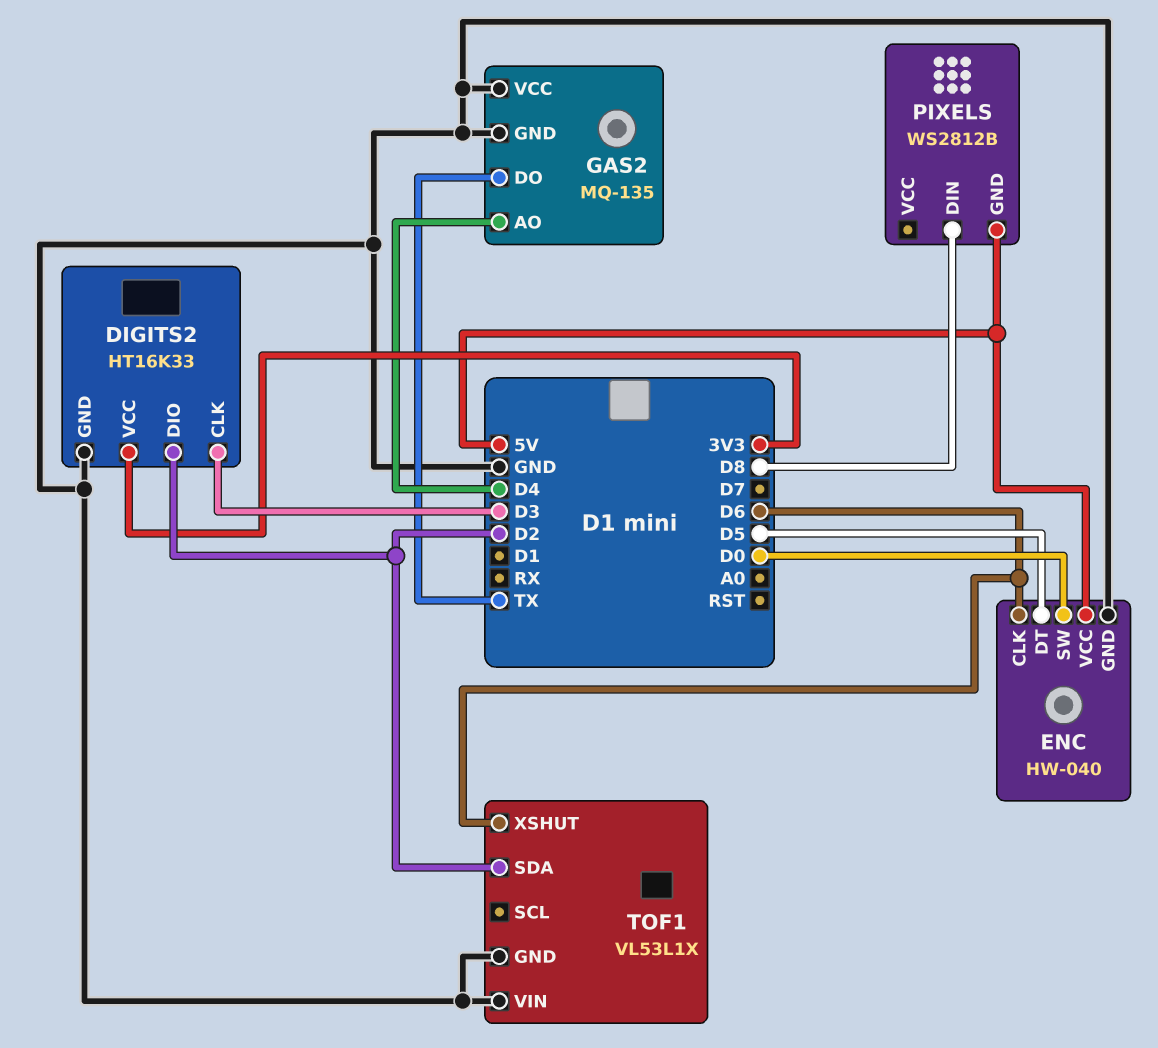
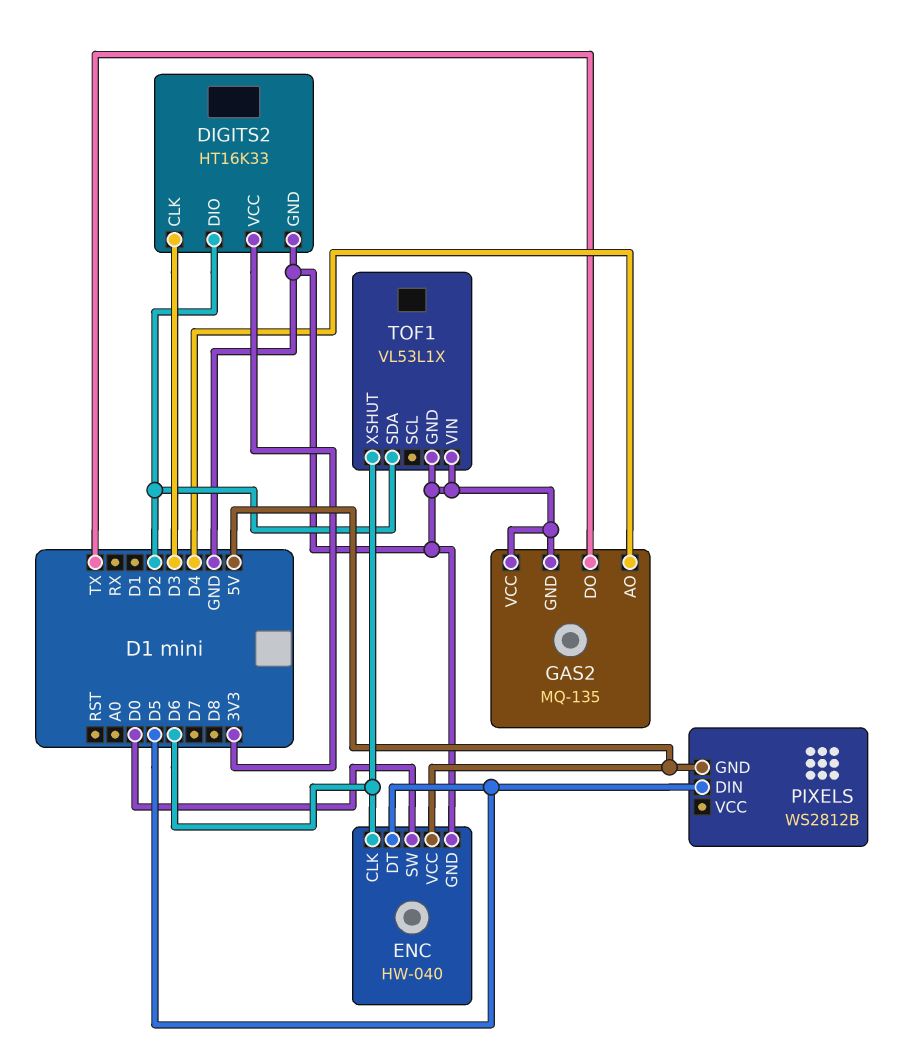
PIXELS pin DIN: D8 -> D5

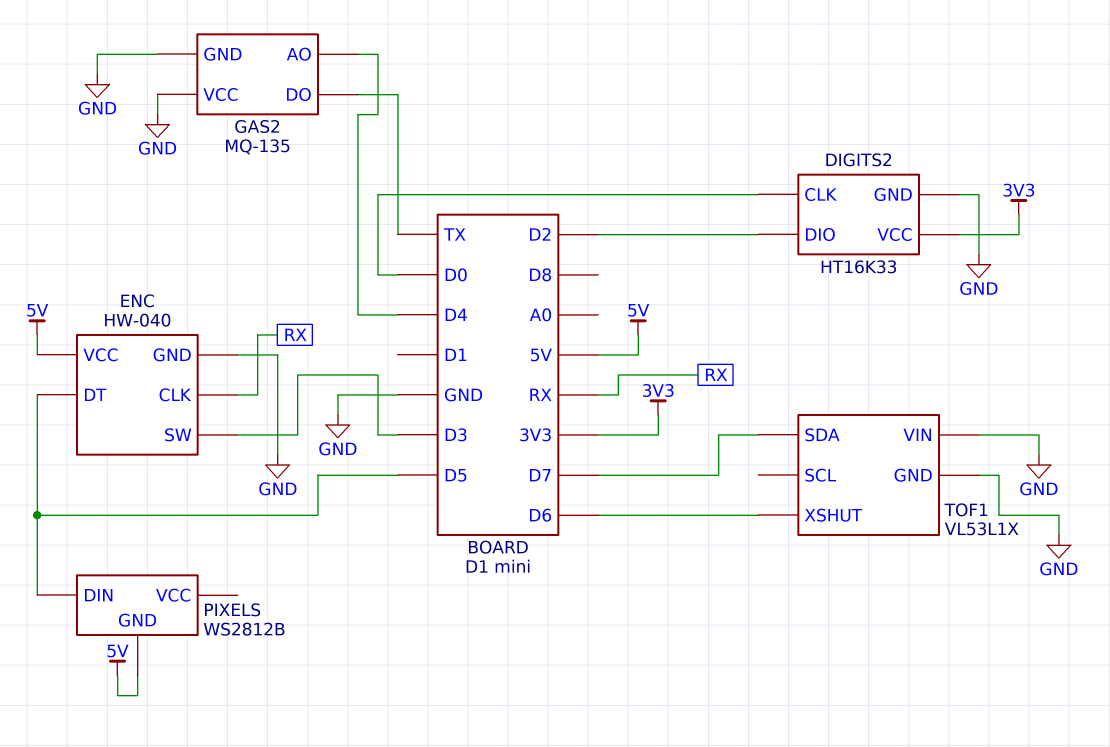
DIGITS2 pin CLK: D3 -> D0
ENC pin CLK: D6 -> RX
ENC pin SW: D0 -> D3
TOF1 pin SDA: D2 -> D7

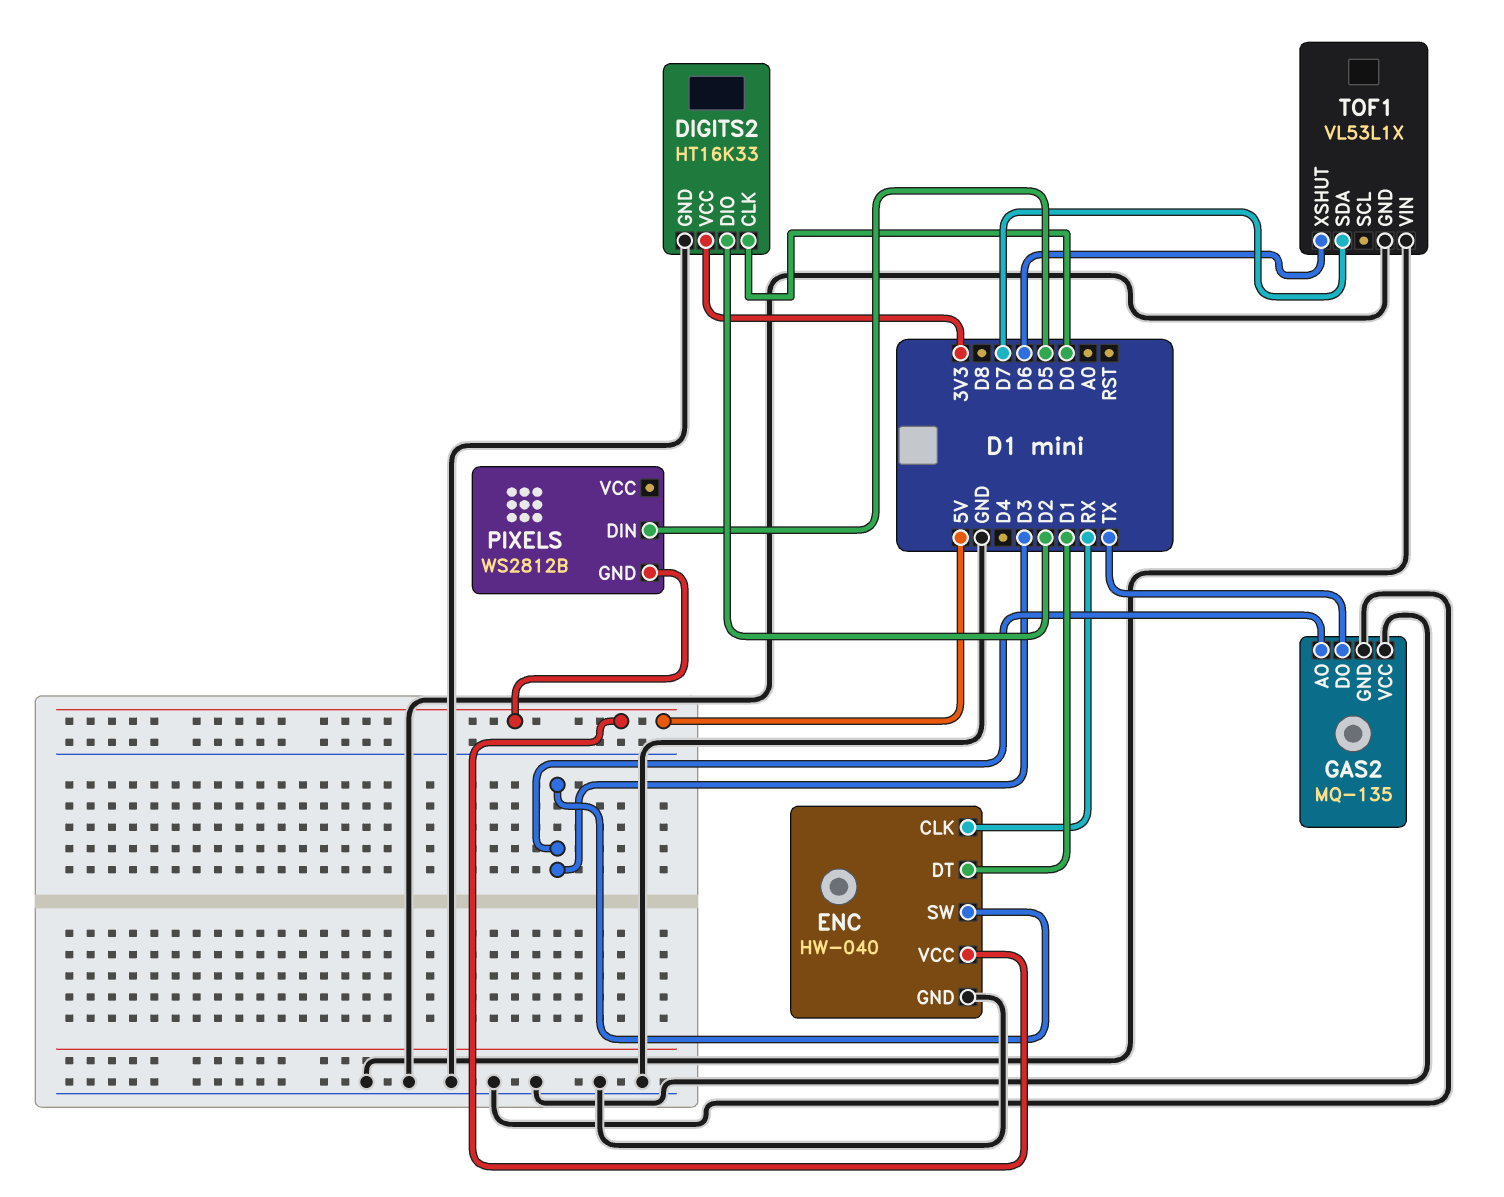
ENC pin DT: D5 -> D1
GAS2 pin AO: D4 -> D3

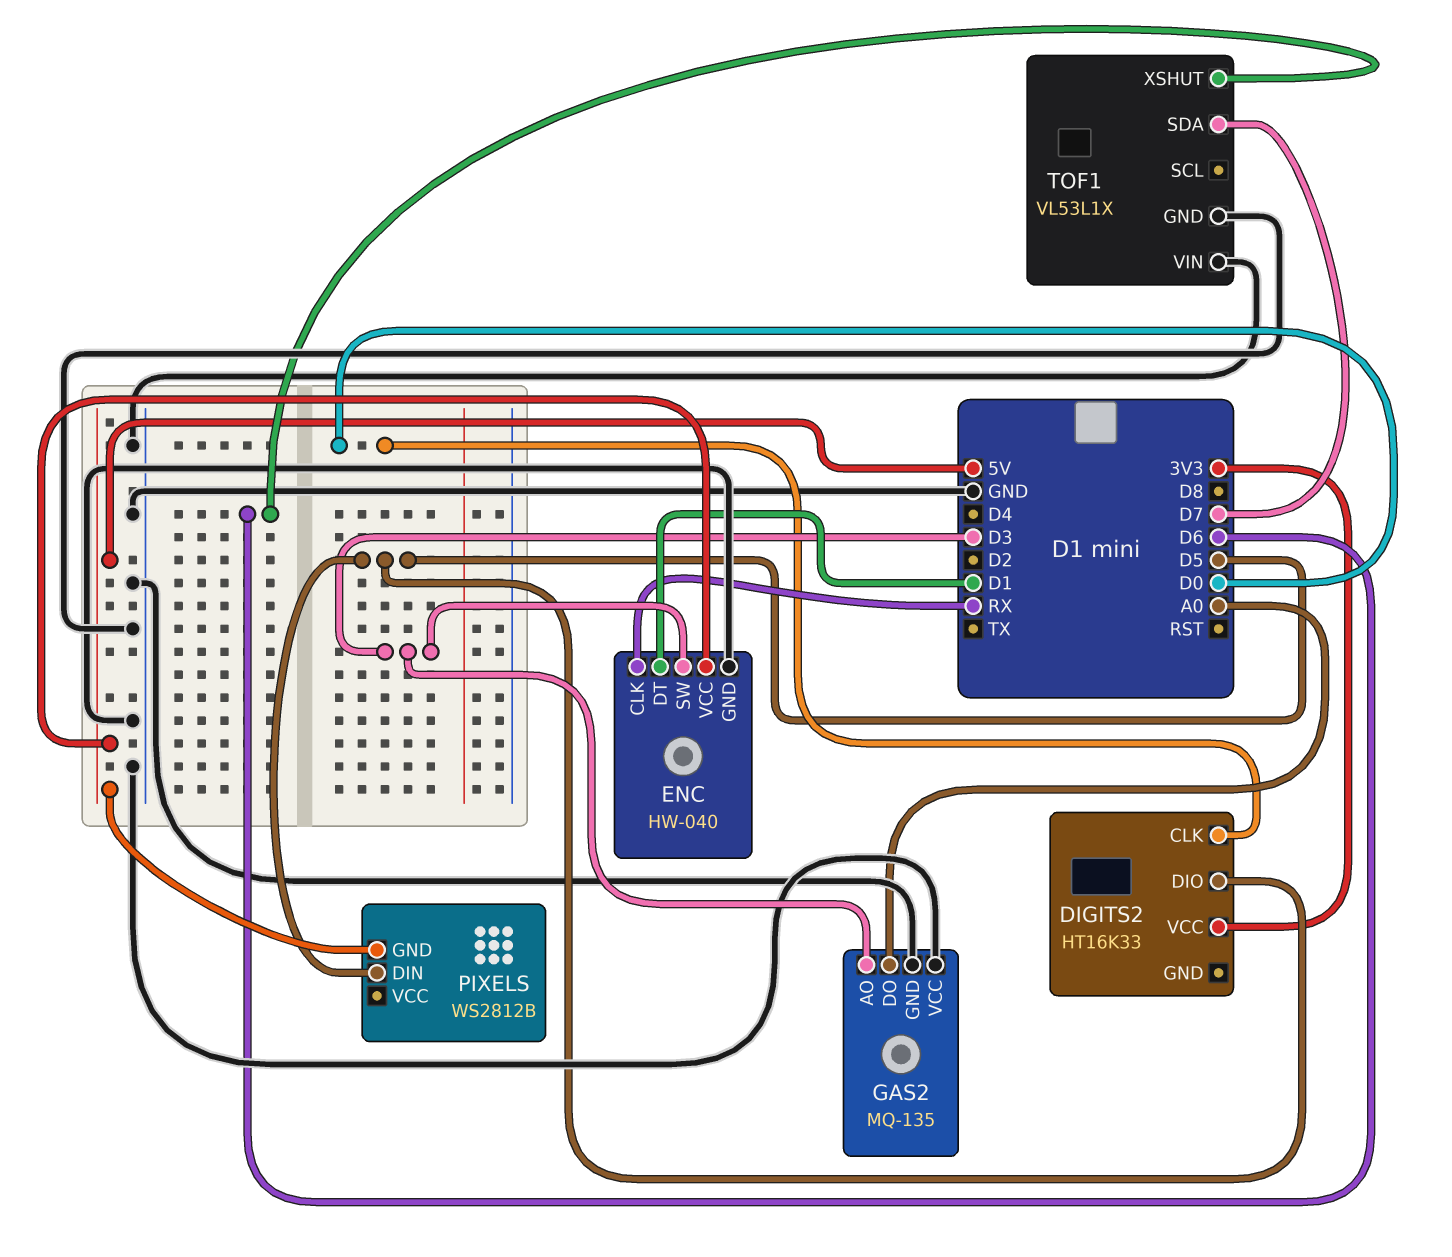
DIGITS2 pin DIO: D2 -> D5
DIGITS2 pin GND: GND -> none
GAS2 pin DO: TX -> A0

